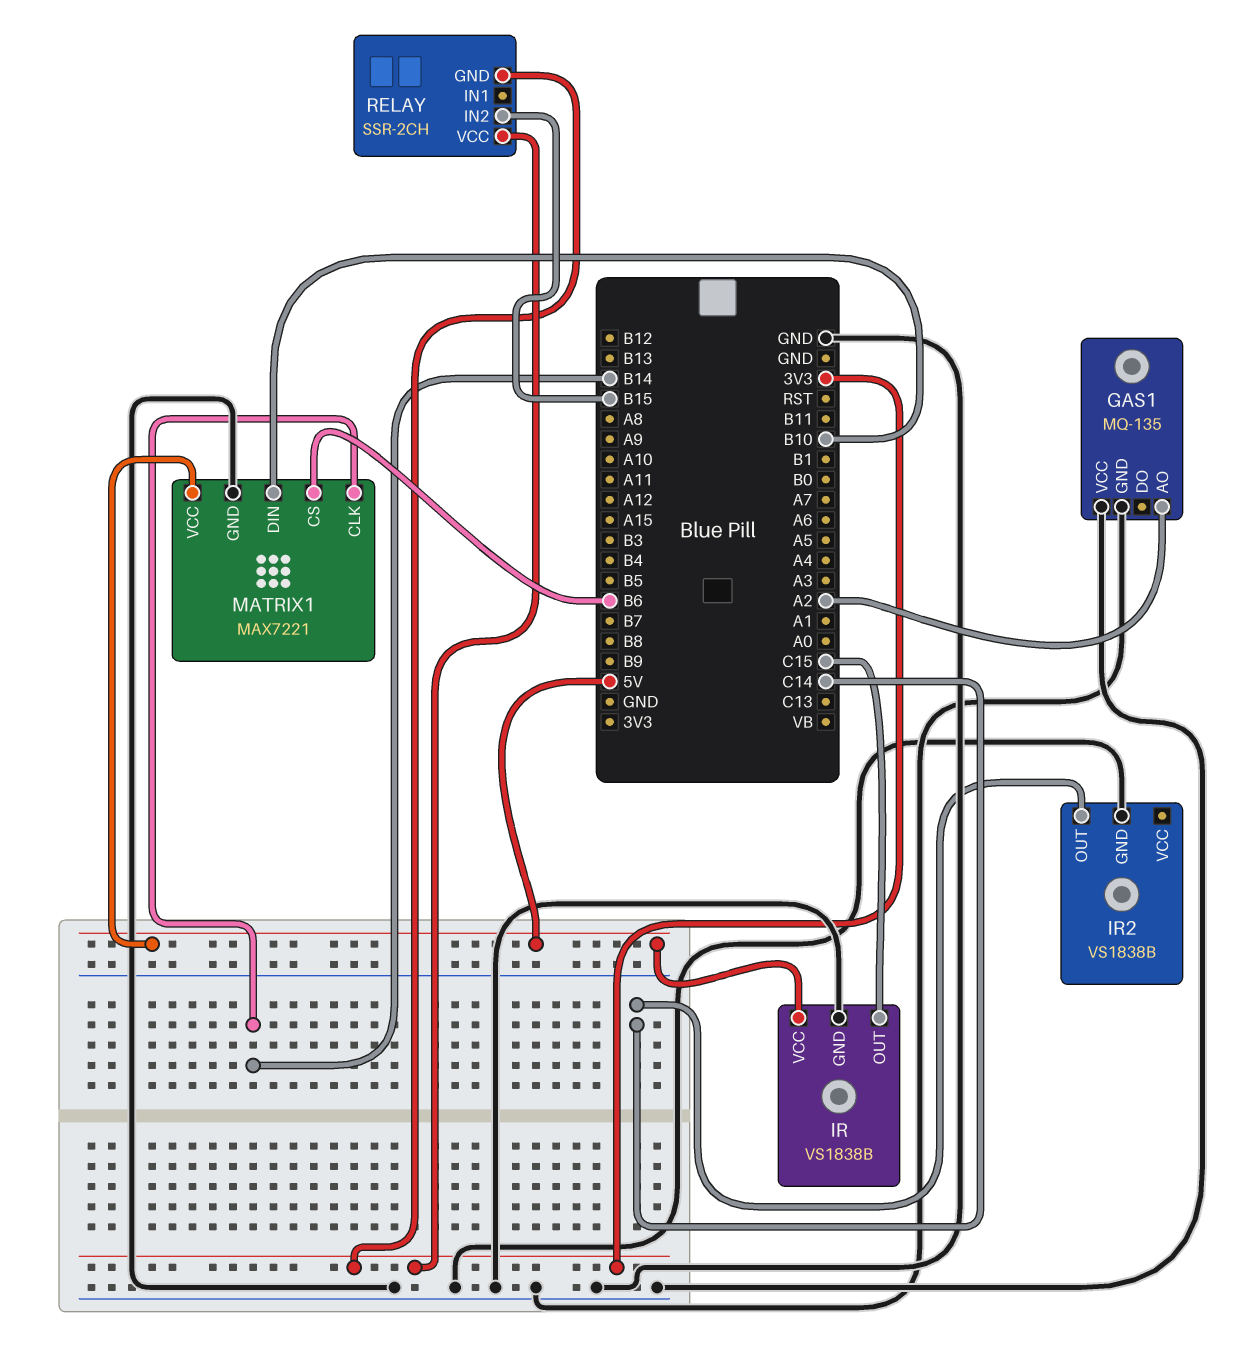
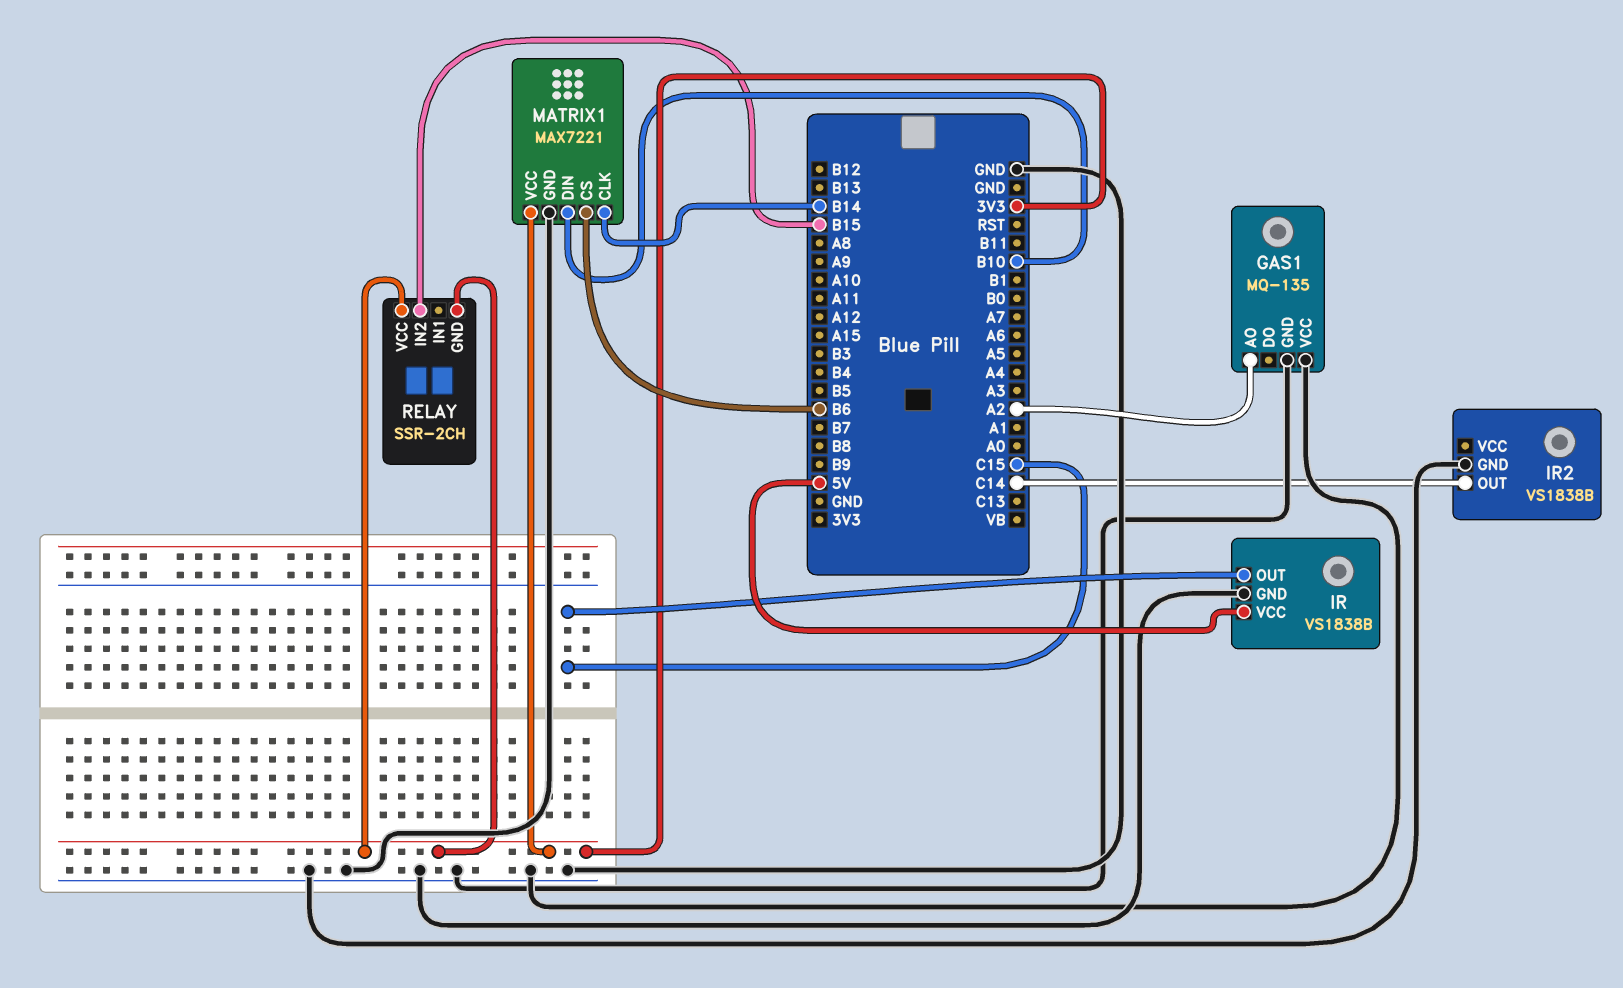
MATRIX1 pin VCC: 5V -> 3V3

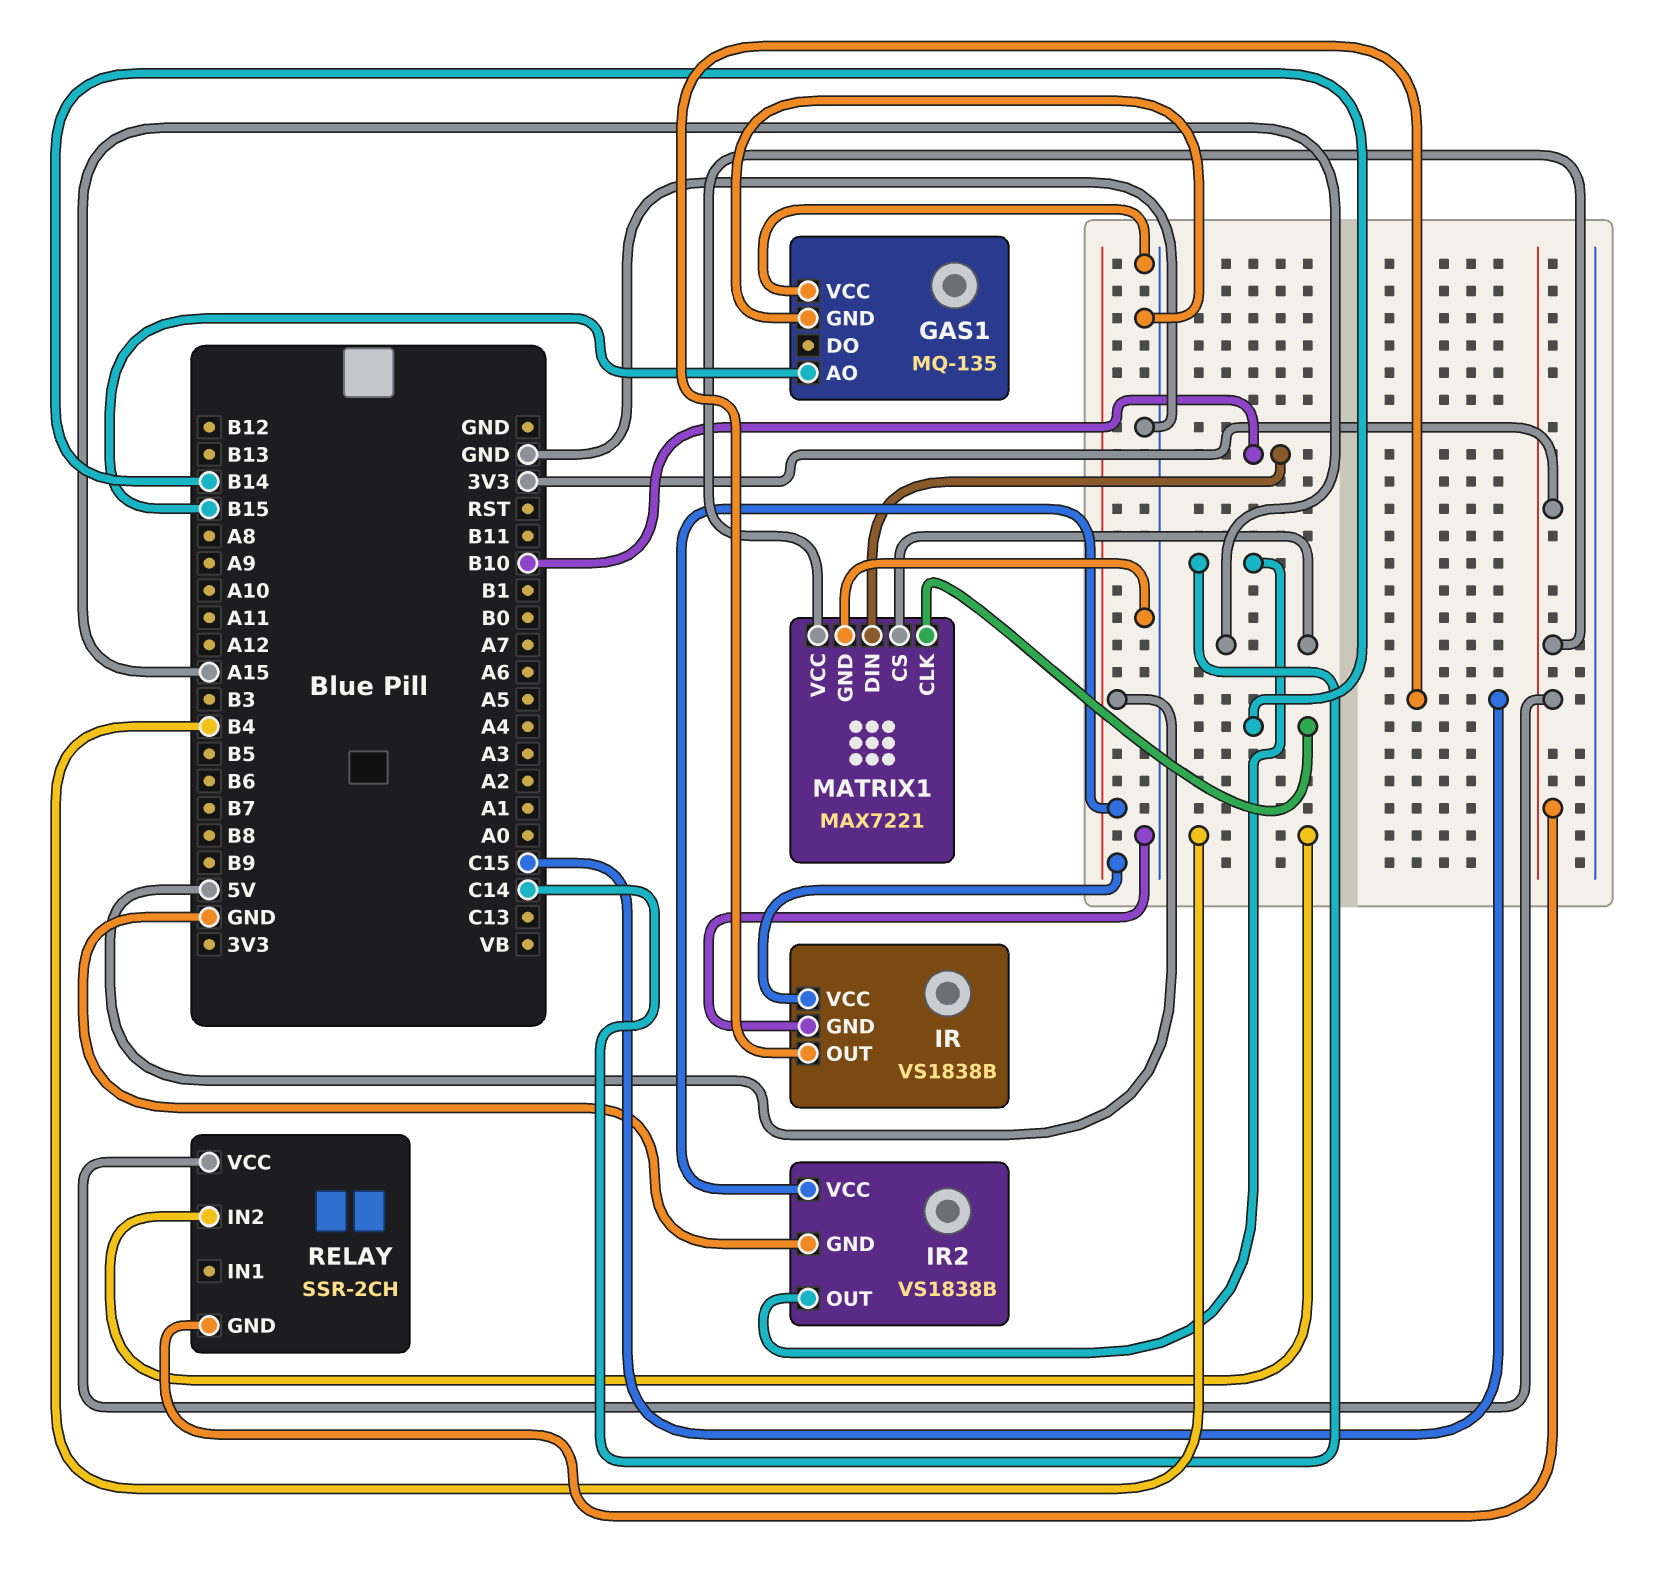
GAS1 pin AO: A2 -> B15
IR2 pin VCC: none -> 5V
MATRIX1 pin CS: B6 -> A15
RELAY pin IN2: B15 -> B4

